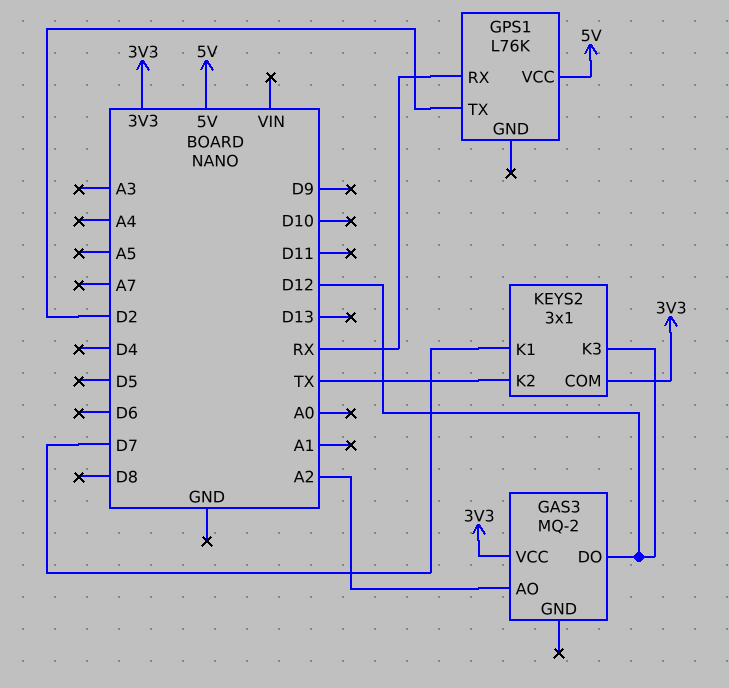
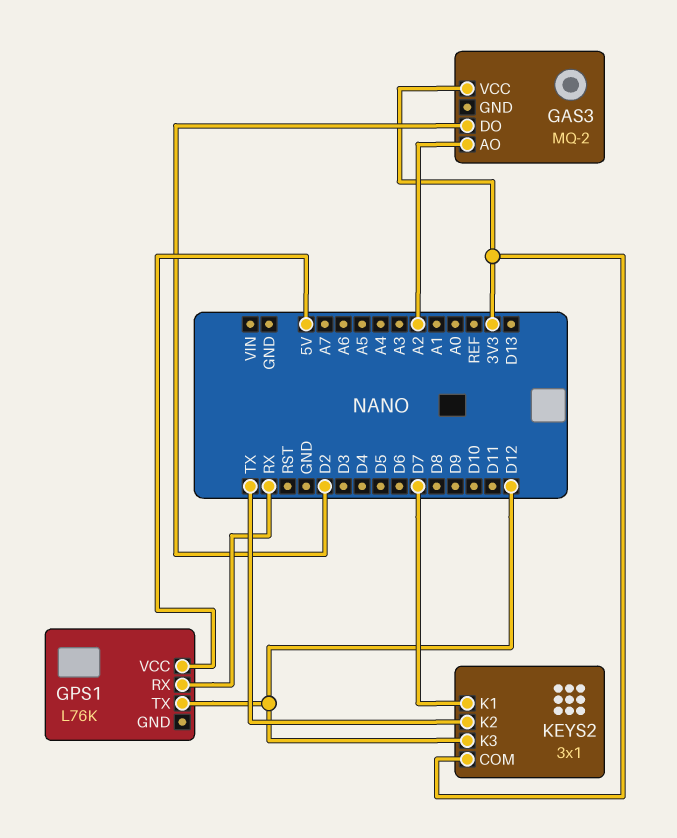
GAS3 pin DO: D12 -> D2
GPS1 pin TX: D2 -> D12

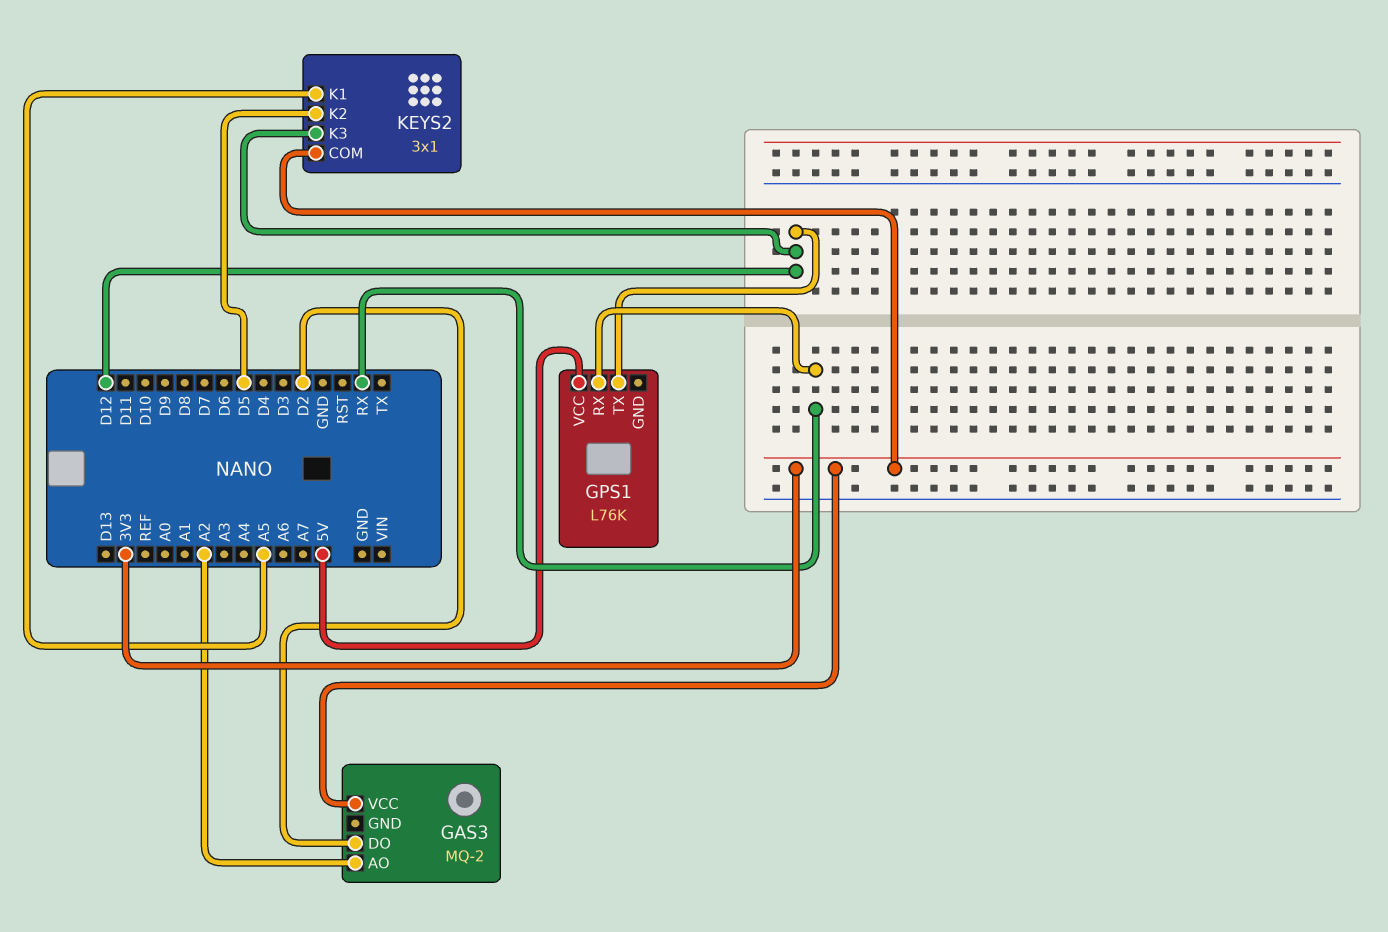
KEYS2 pin K1: D7 -> A5
KEYS2 pin K2: TX -> D5

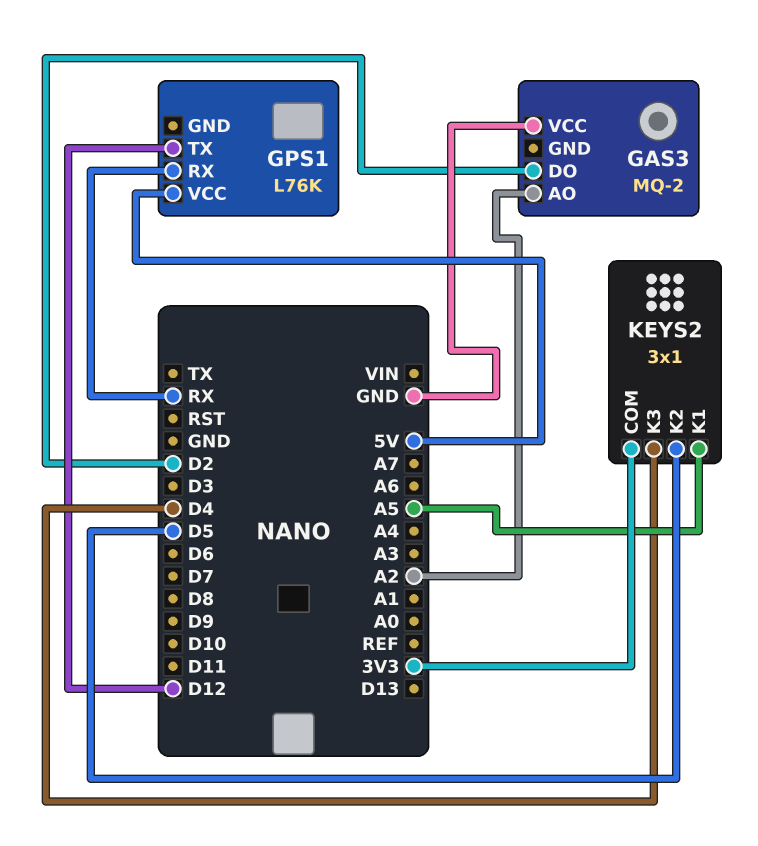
GAS3 pin VCC: 3V3 -> GND
KEYS2 pin K3: D12 -> D4

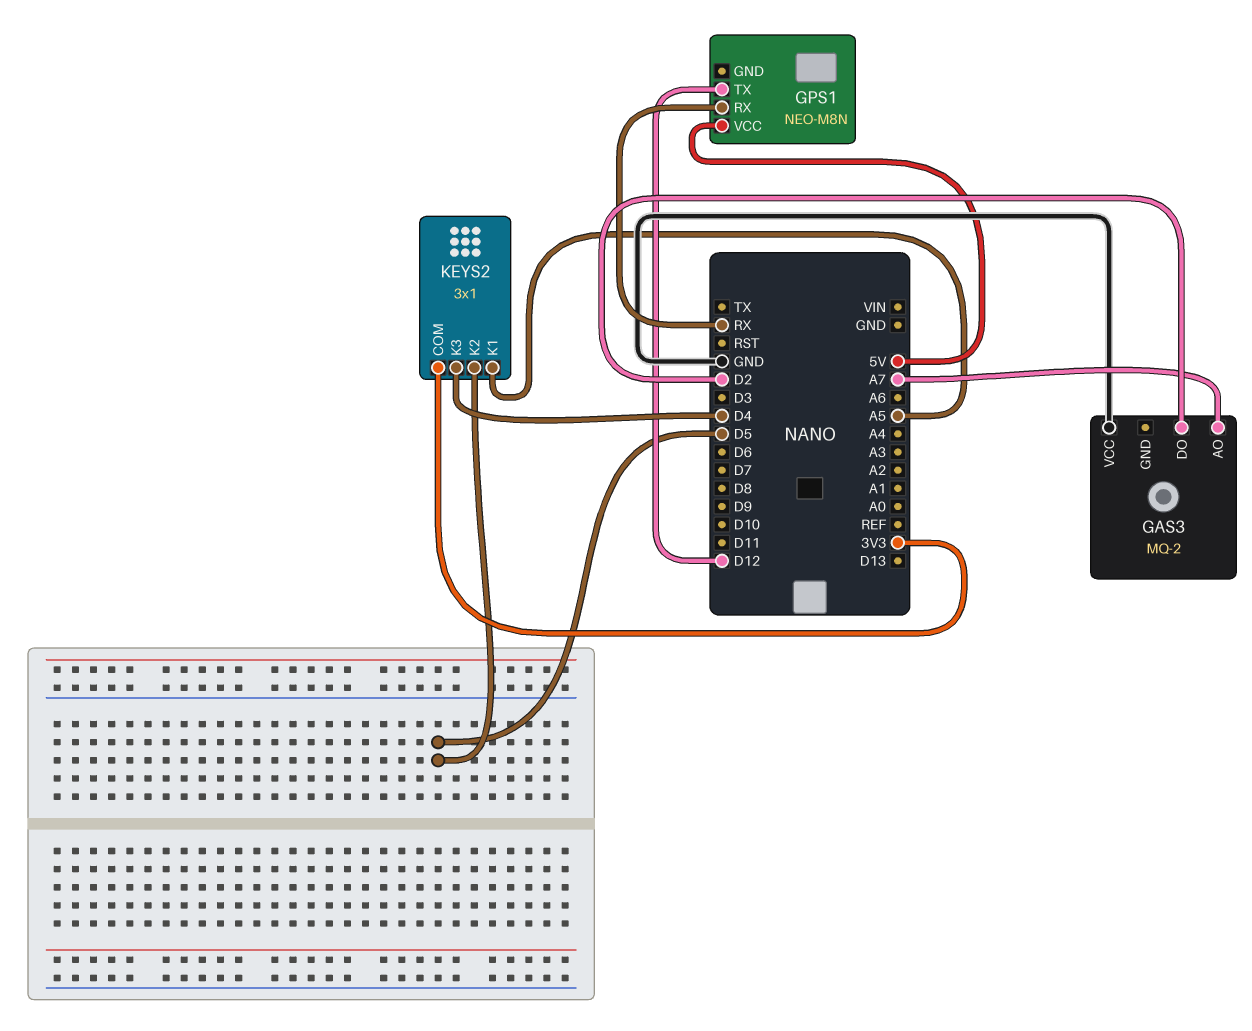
GAS3 pin AO: A2 -> A7
GPS1: L76K -> NEO-M8N

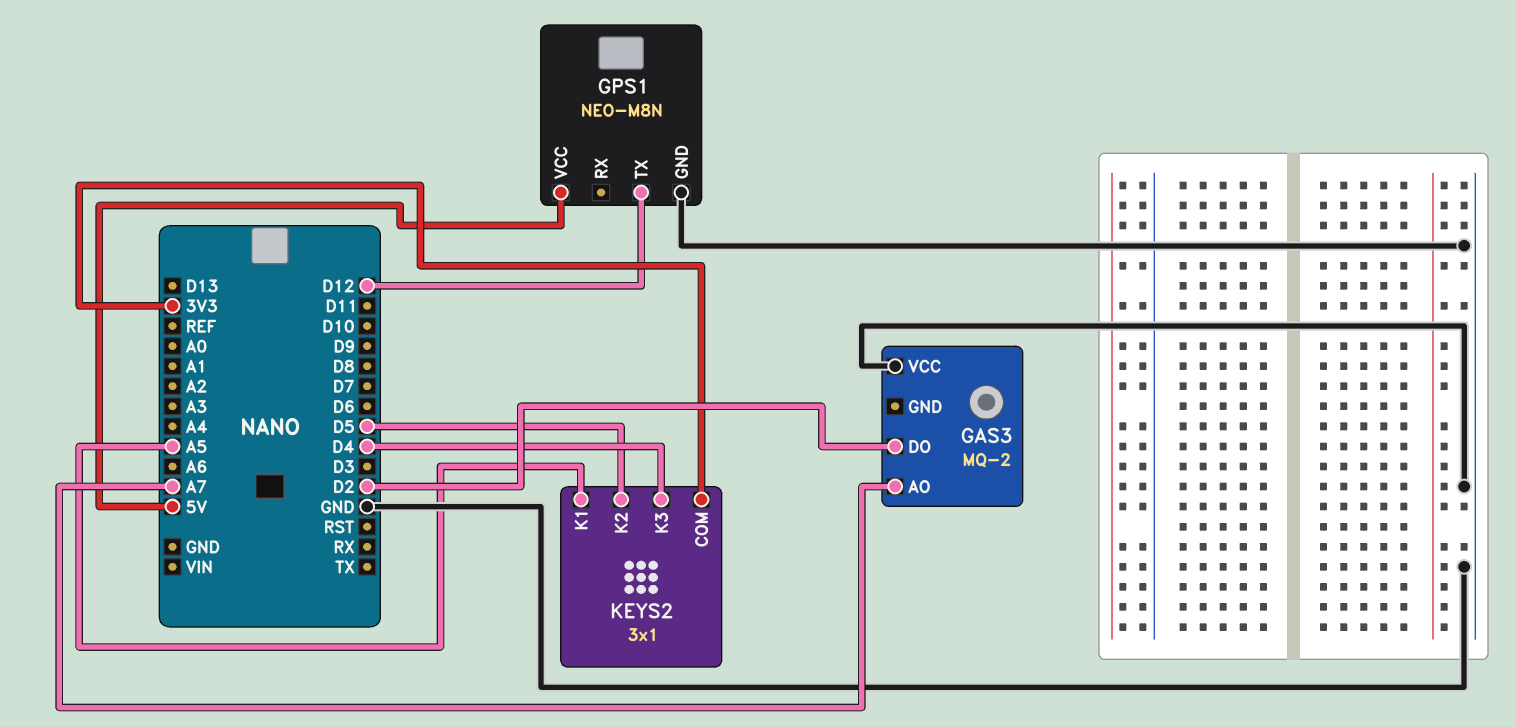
GPS1 pin GND: none -> GND
GPS1 pin RX: RX -> none

